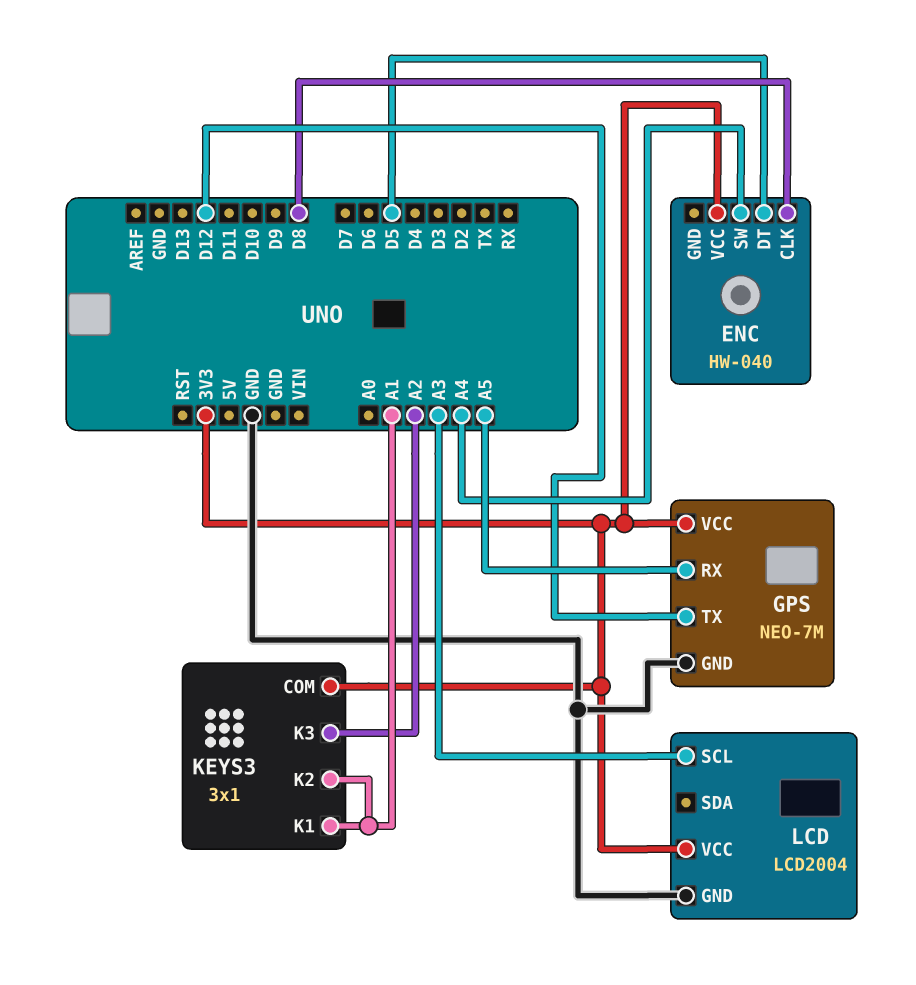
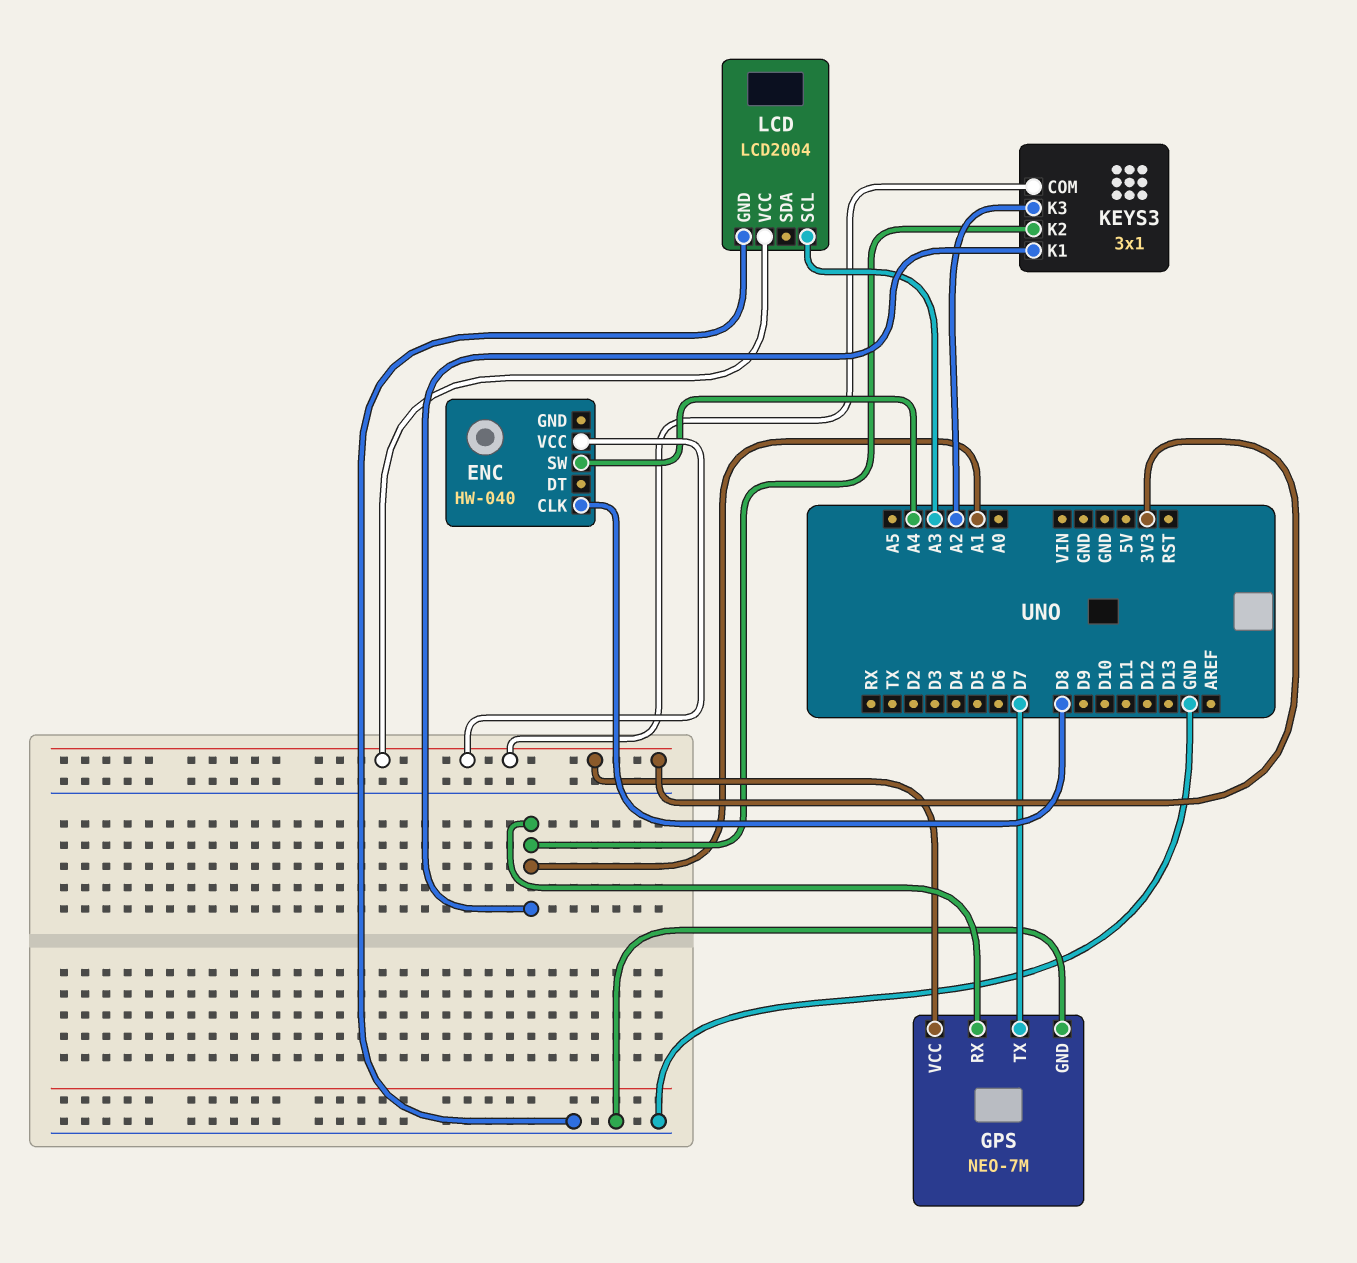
ENC pin DT: D5 -> none
GPS pin RX: A5 -> A1
GPS pin TX: D12 -> D7

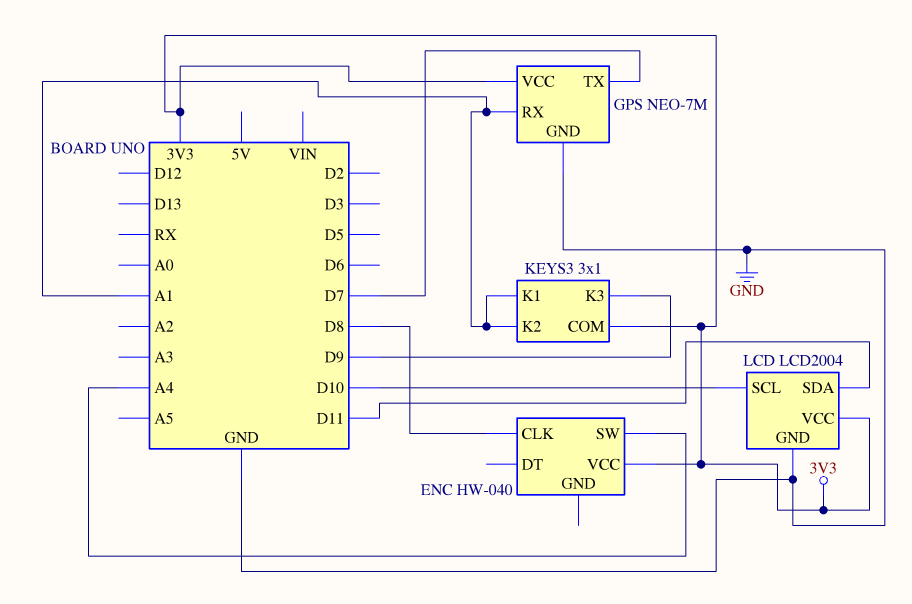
KEYS3 pin K3: A2 -> D9
LCD pin SCL: A3 -> D10
LCD pin SDA: none -> D11

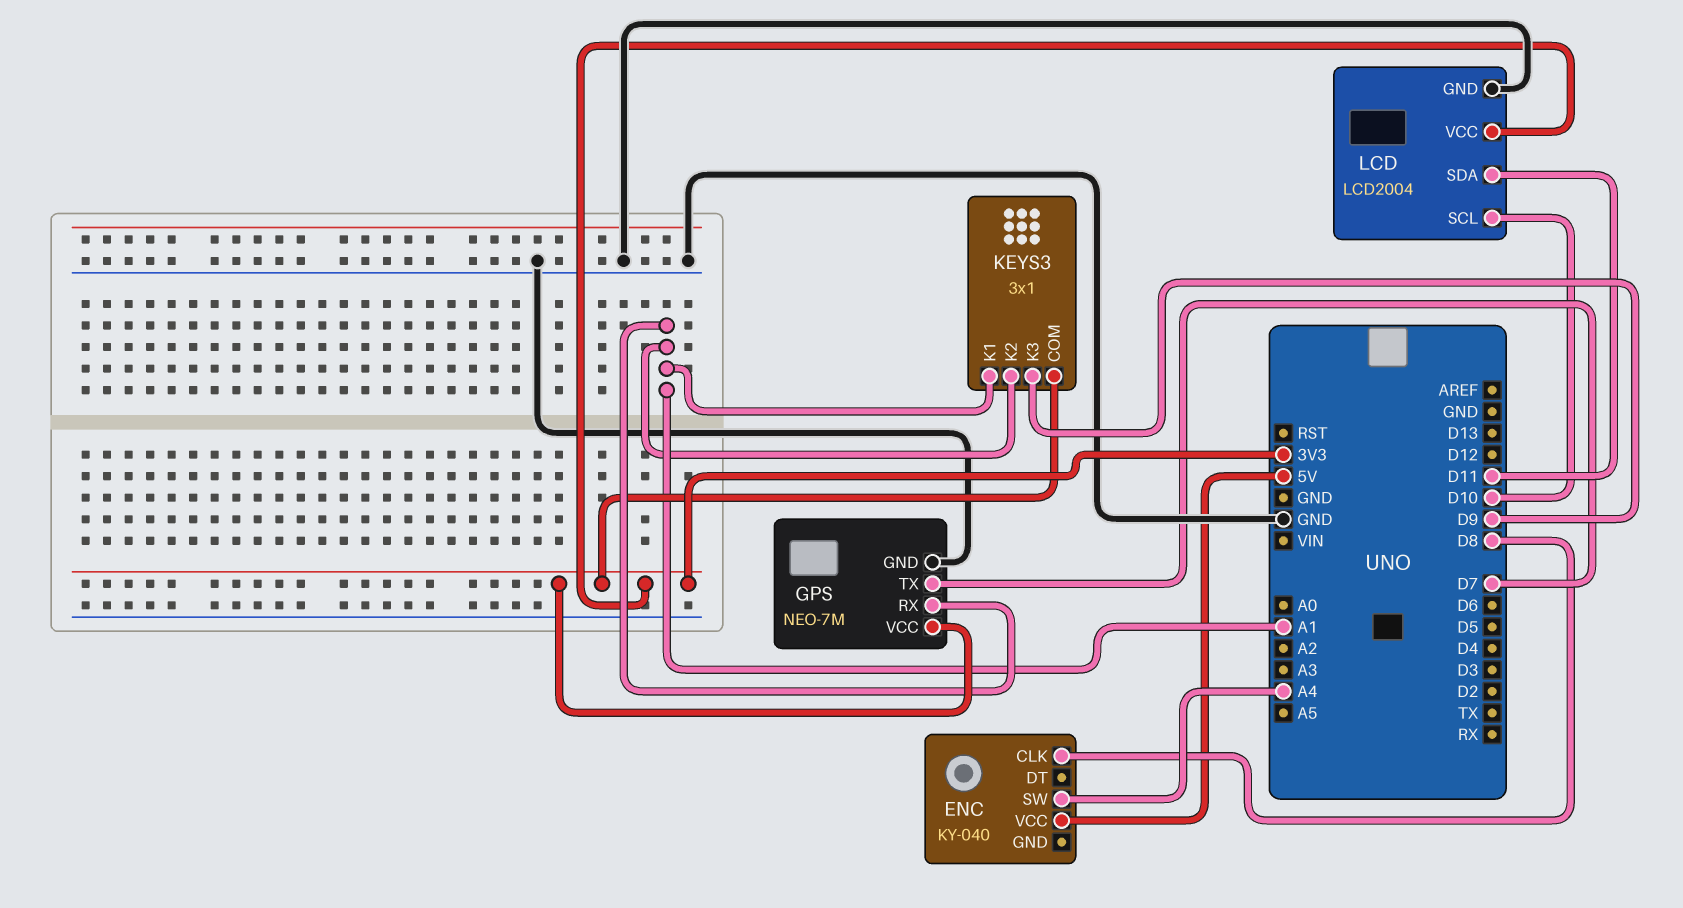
ENC: HW-040 -> KY-040
ENC pin VCC: 3V3 -> 5V

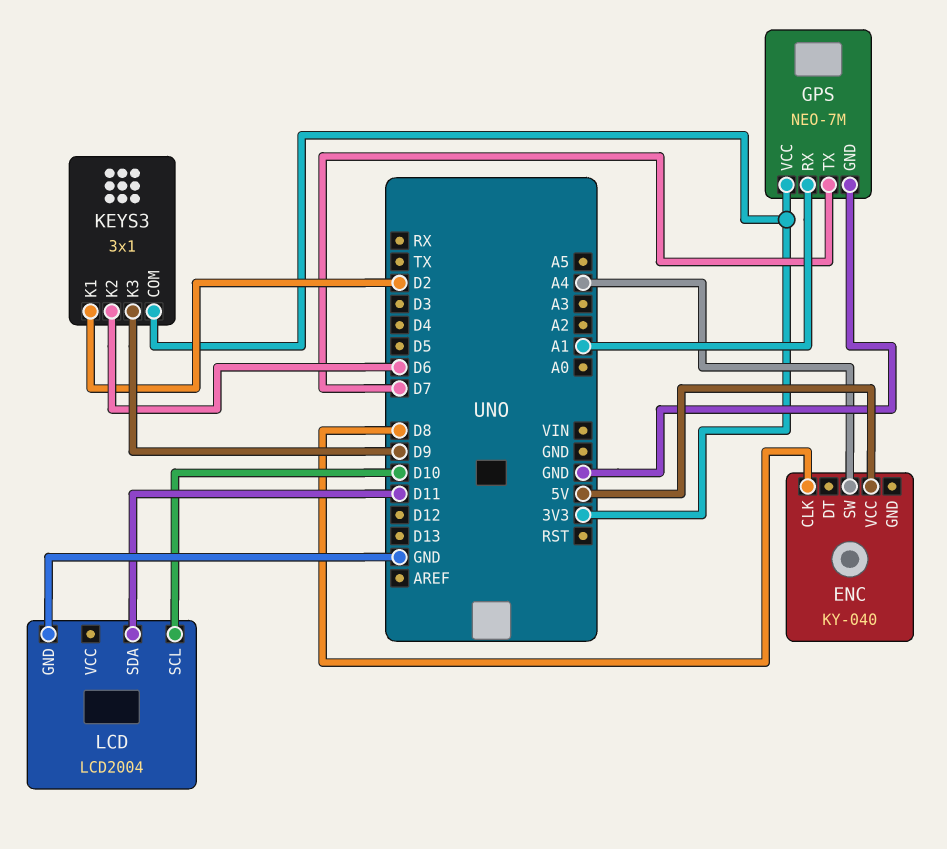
KEYS3 pin K1: A1 -> D2
KEYS3 pin K2: A1 -> D6
LCD pin VCC: 3V3 -> none

